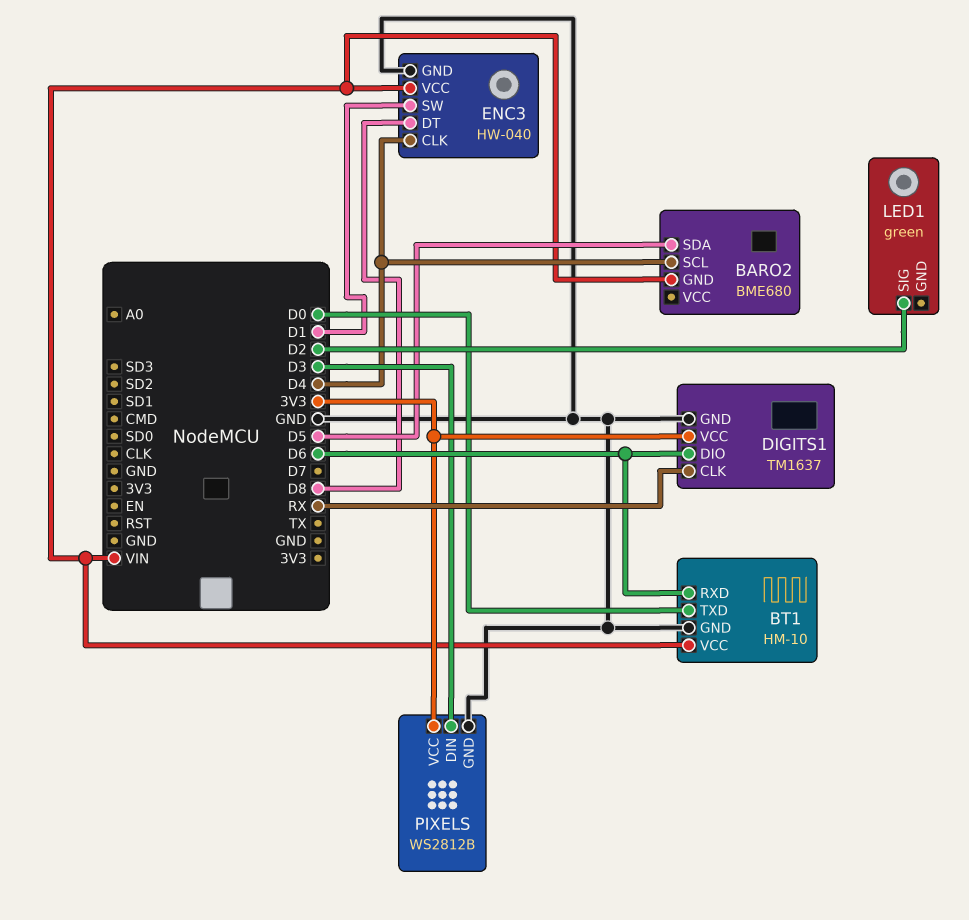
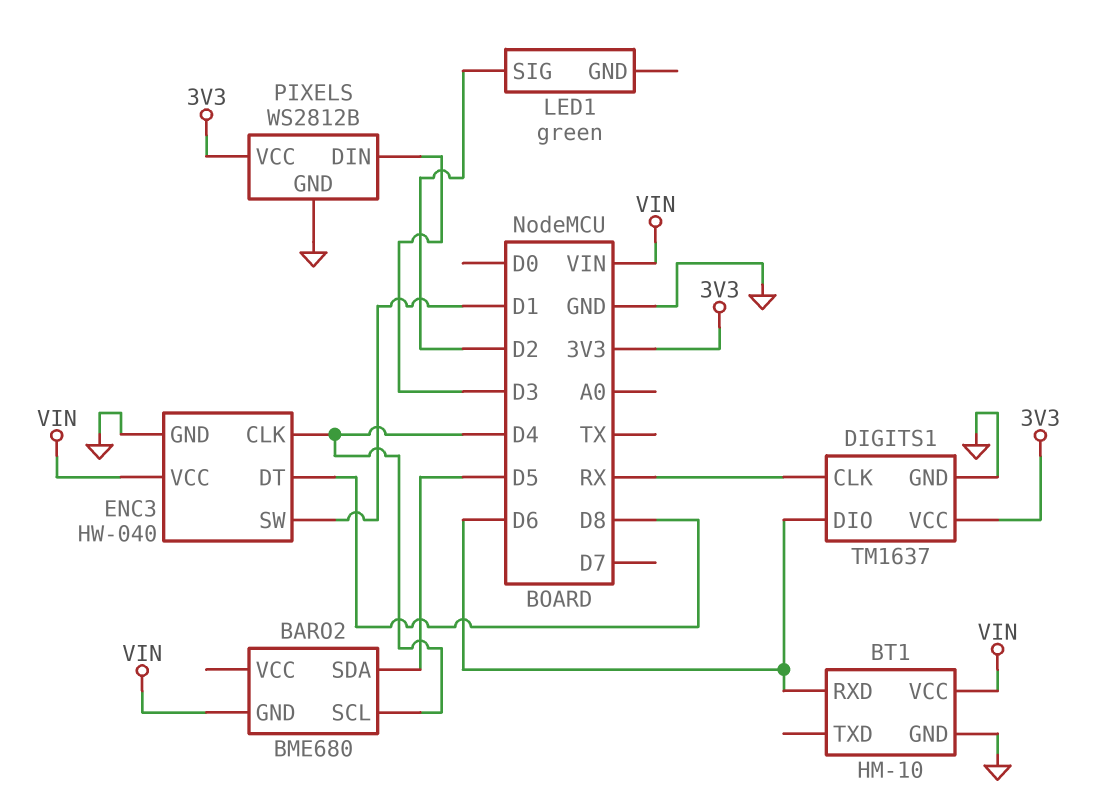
BT1 pin TXD: D0 -> none

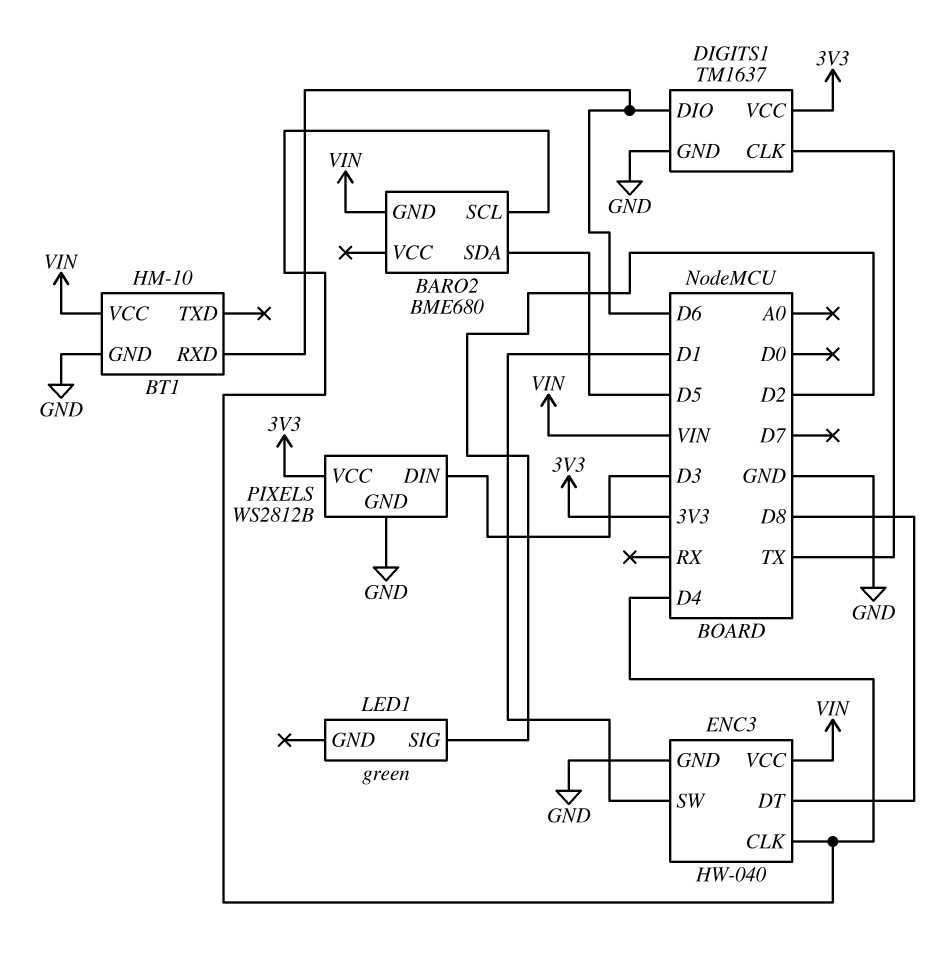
DIGITS1 pin CLK: RX -> TX

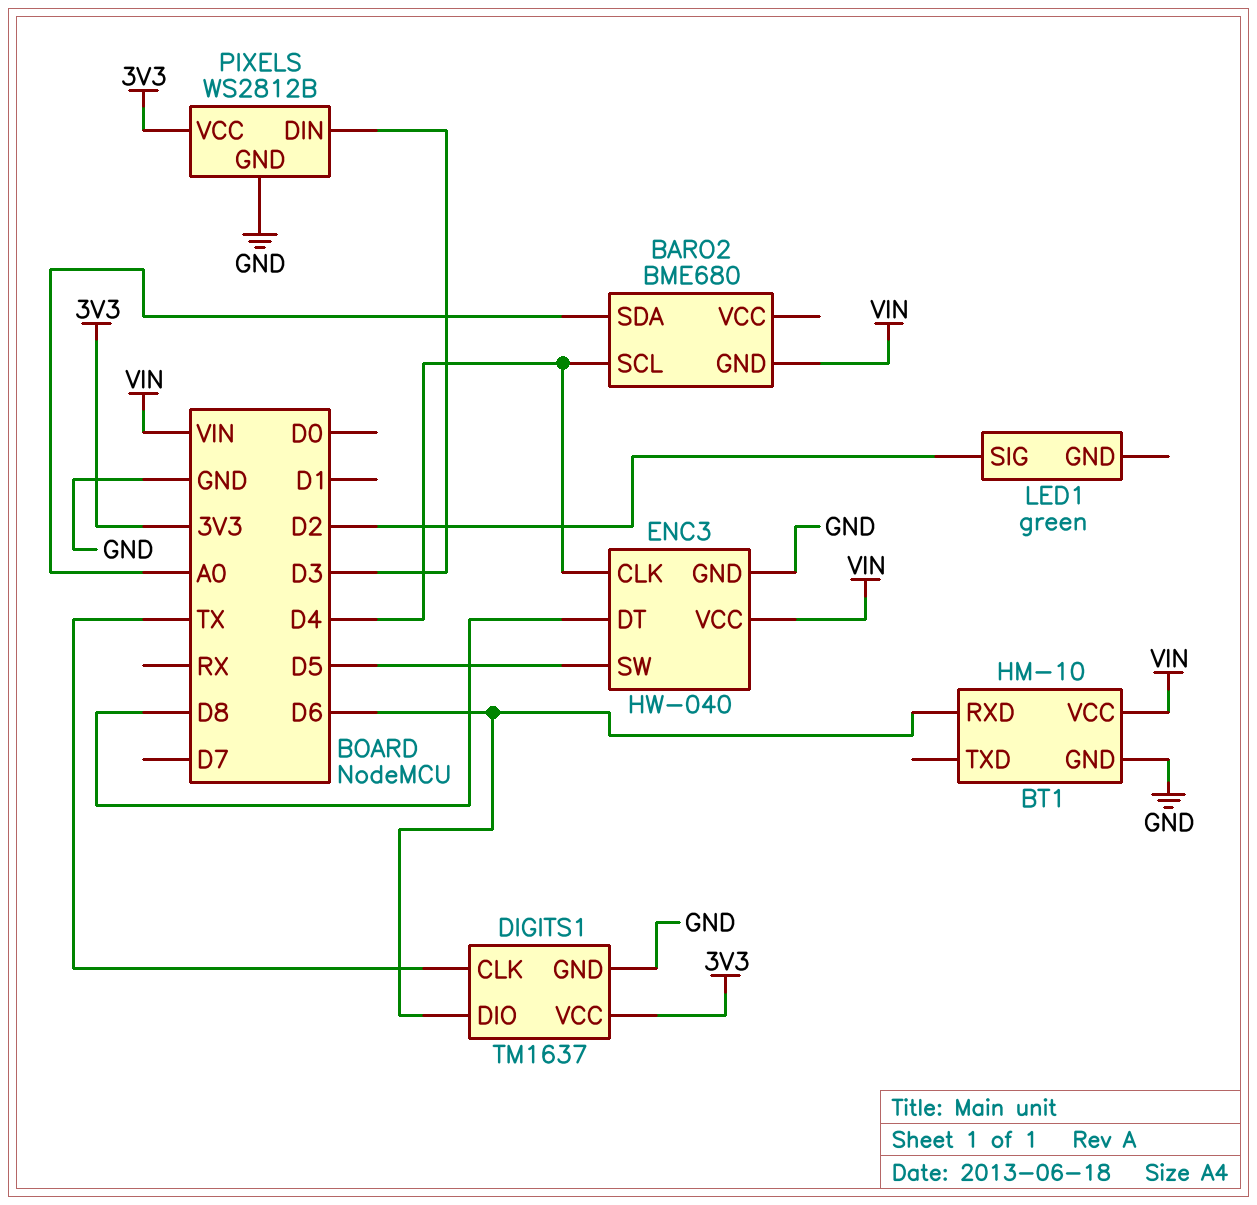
BARO2 pin SDA: D5 -> A0
ENC3 pin SW: D1 -> D5

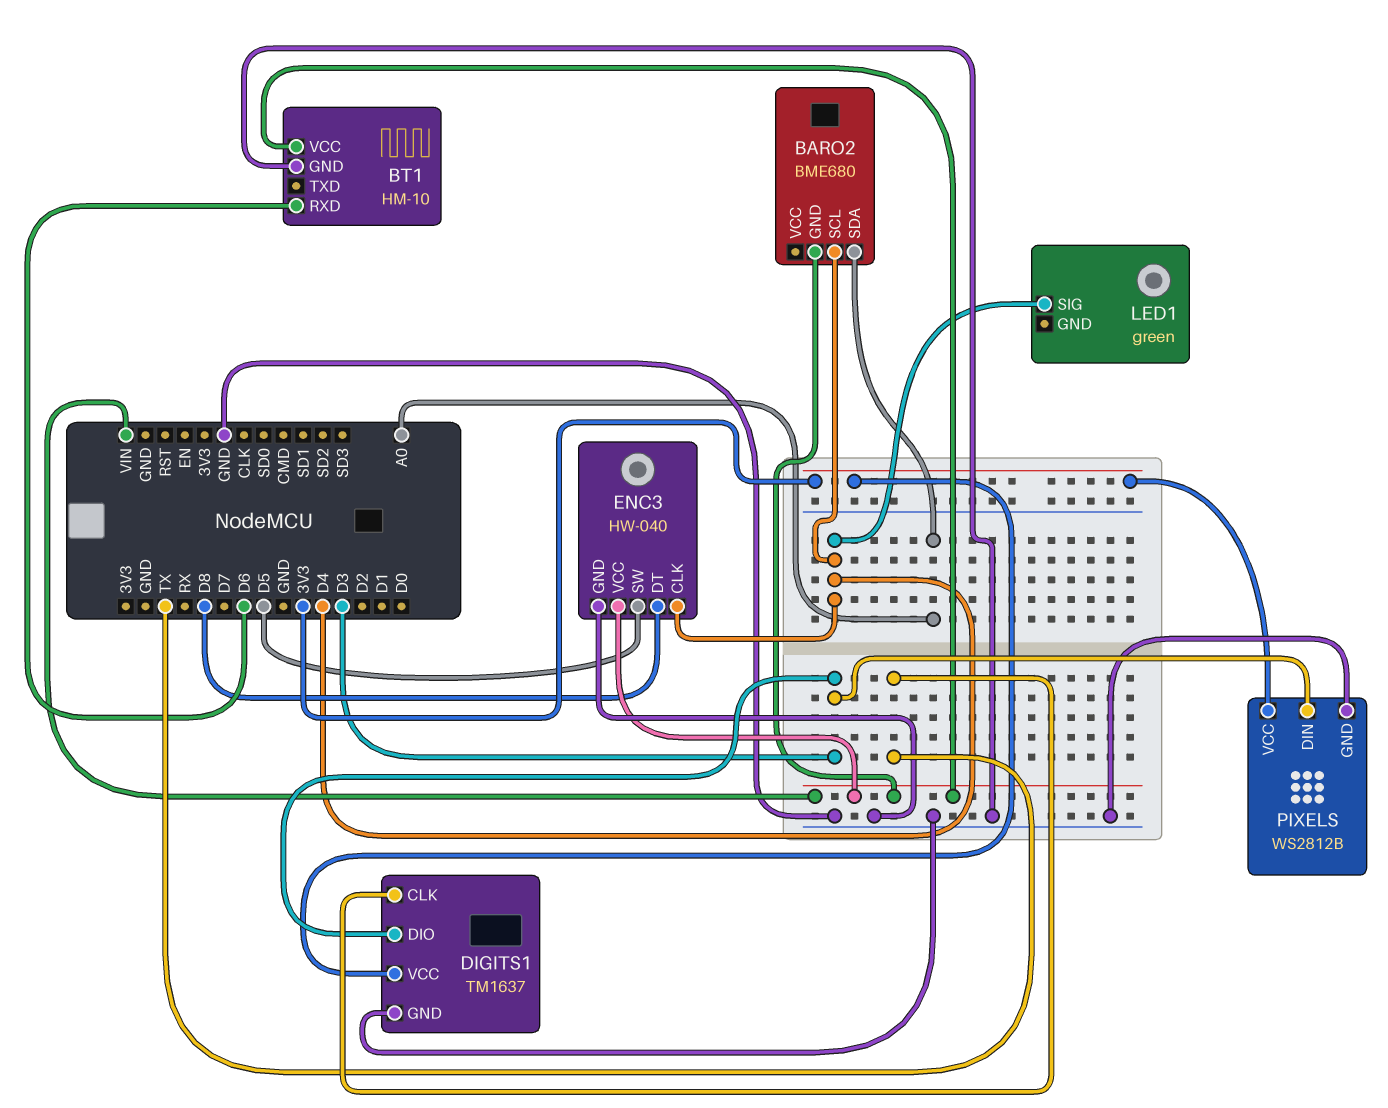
DIGITS1 pin DIO: D6 -> D3
LED1 pin SIG: D2 -> D4

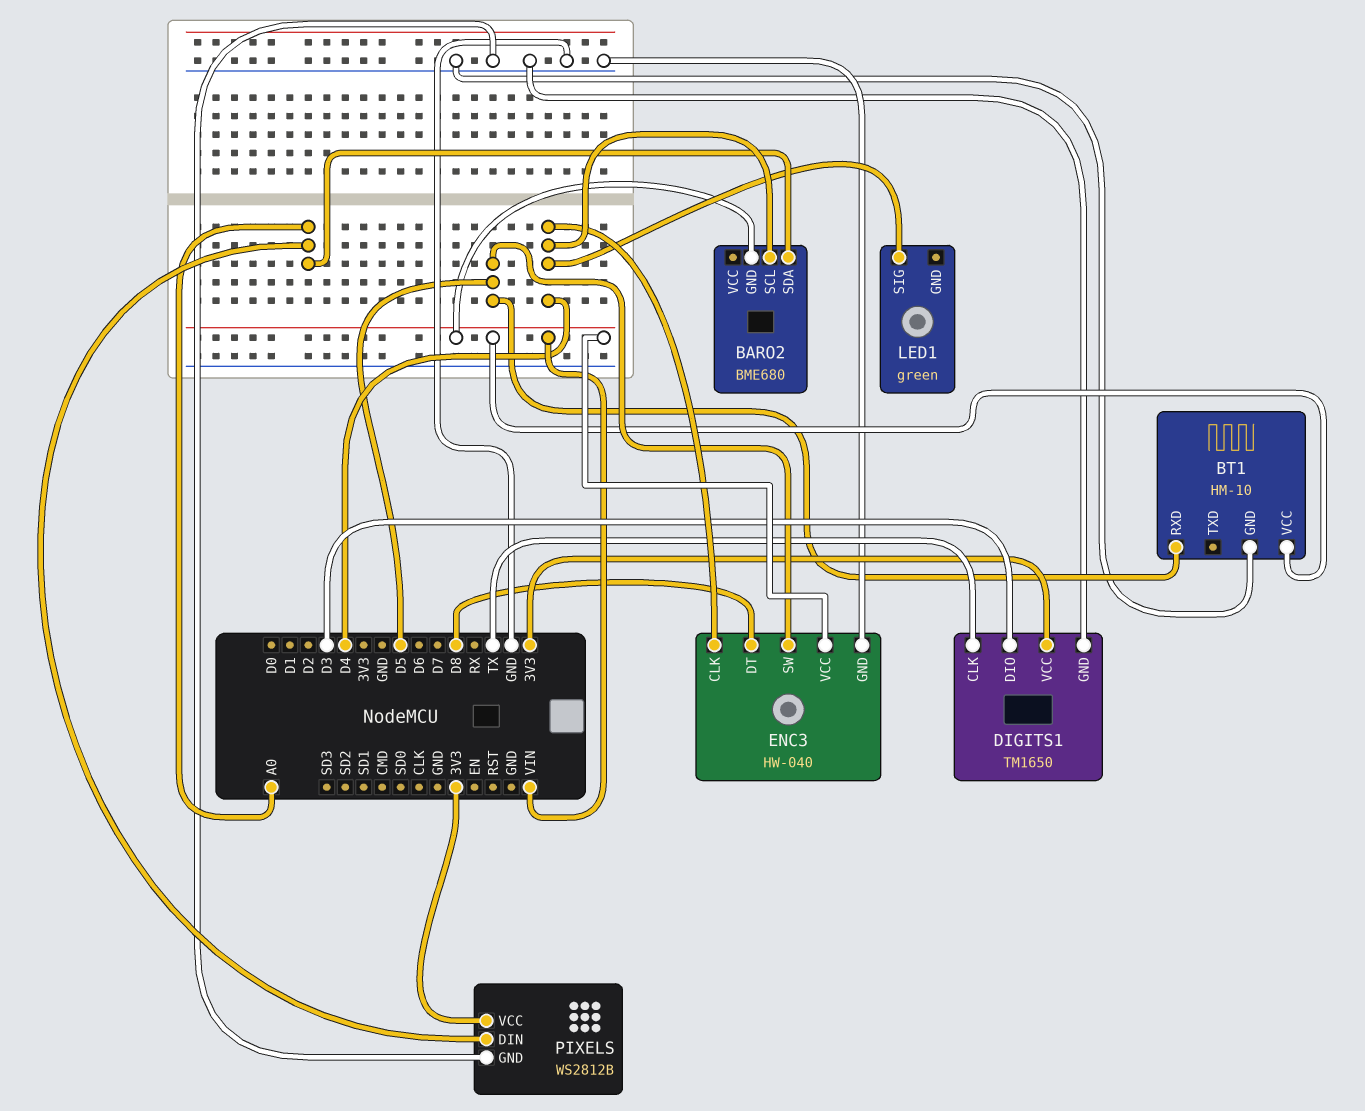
BT1 pin RXD: D6 -> D5
DIGITS1: TM1637 -> TM1650
PIXELS pin DIN: D3 -> A0

